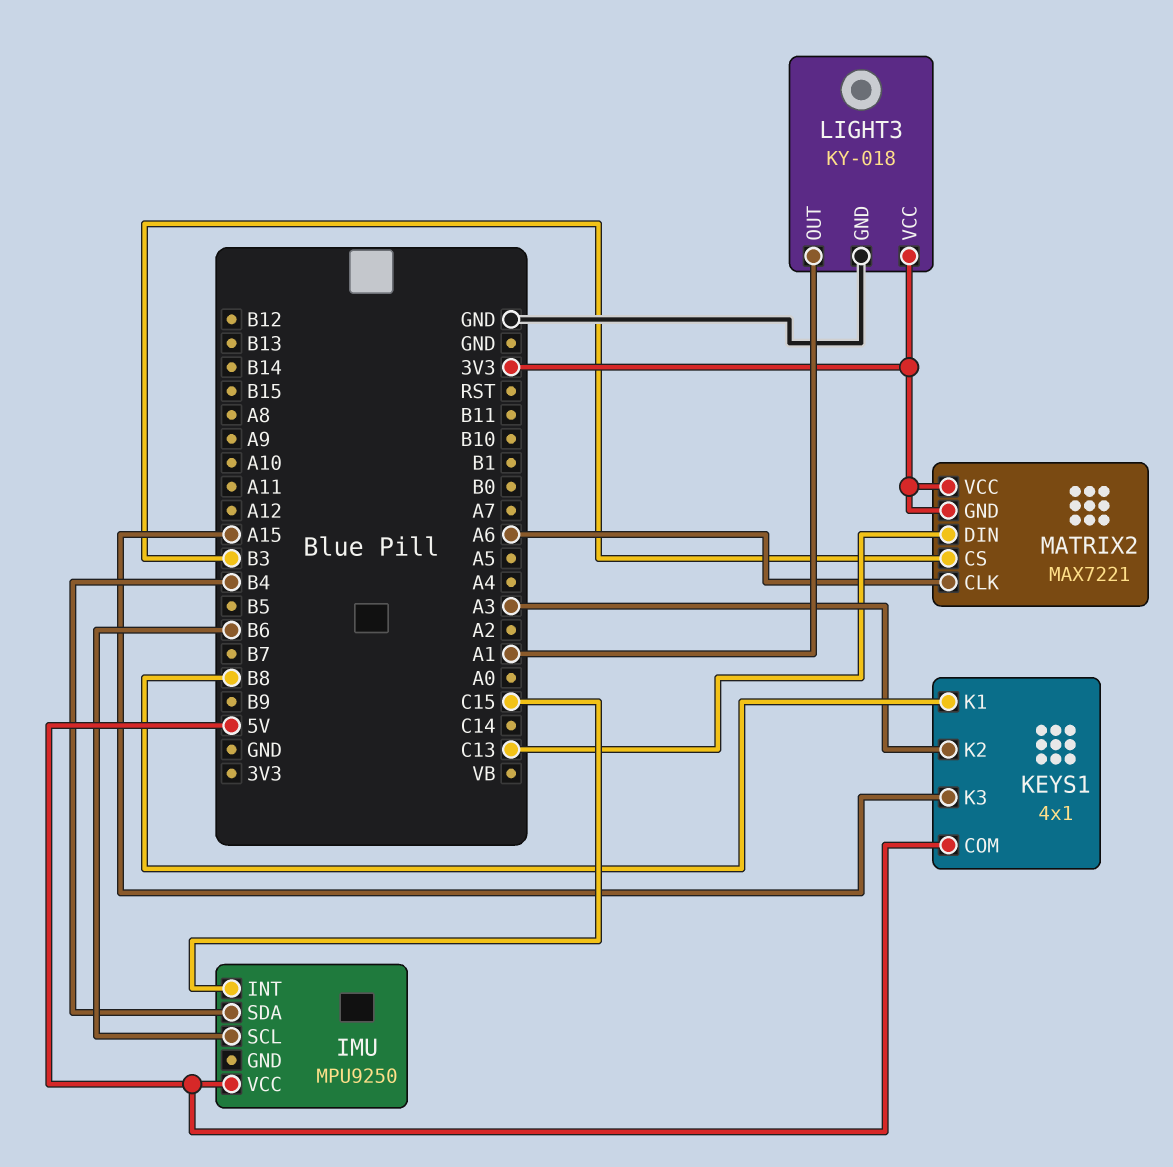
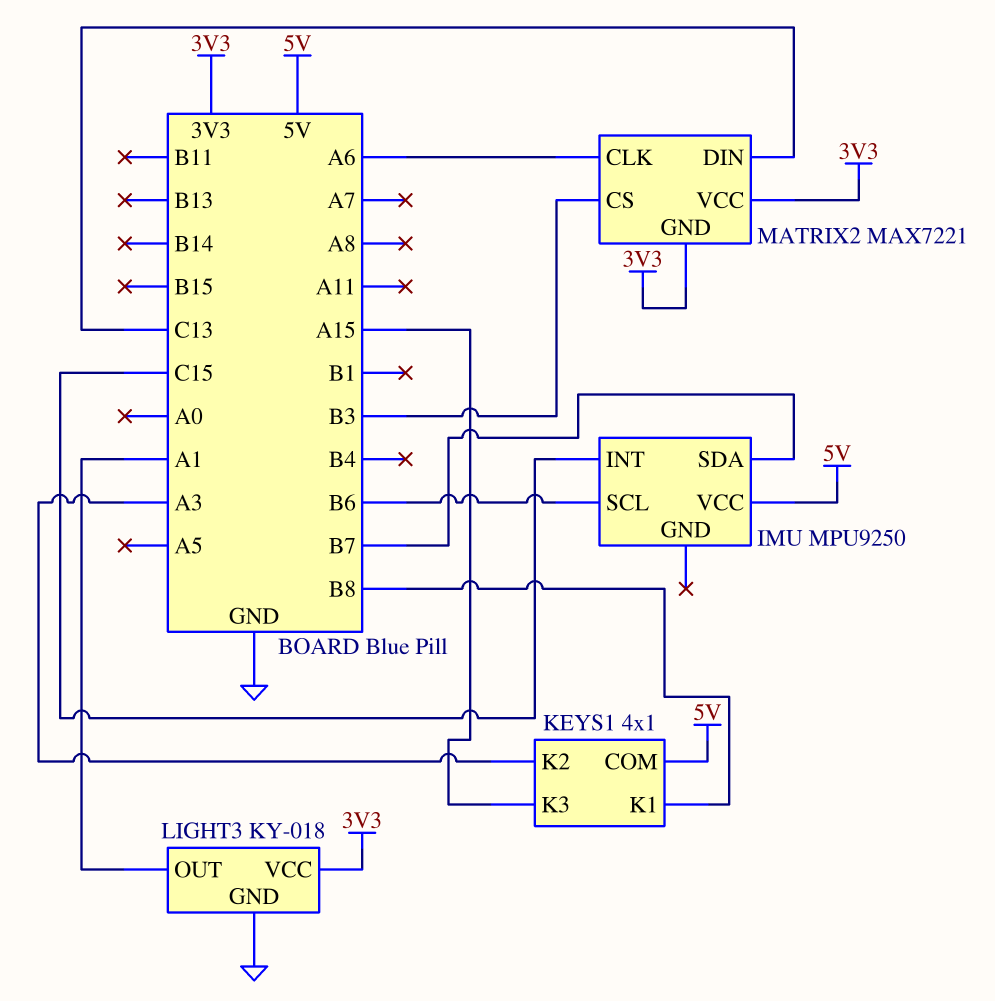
IMU pin SDA: B4 -> B7

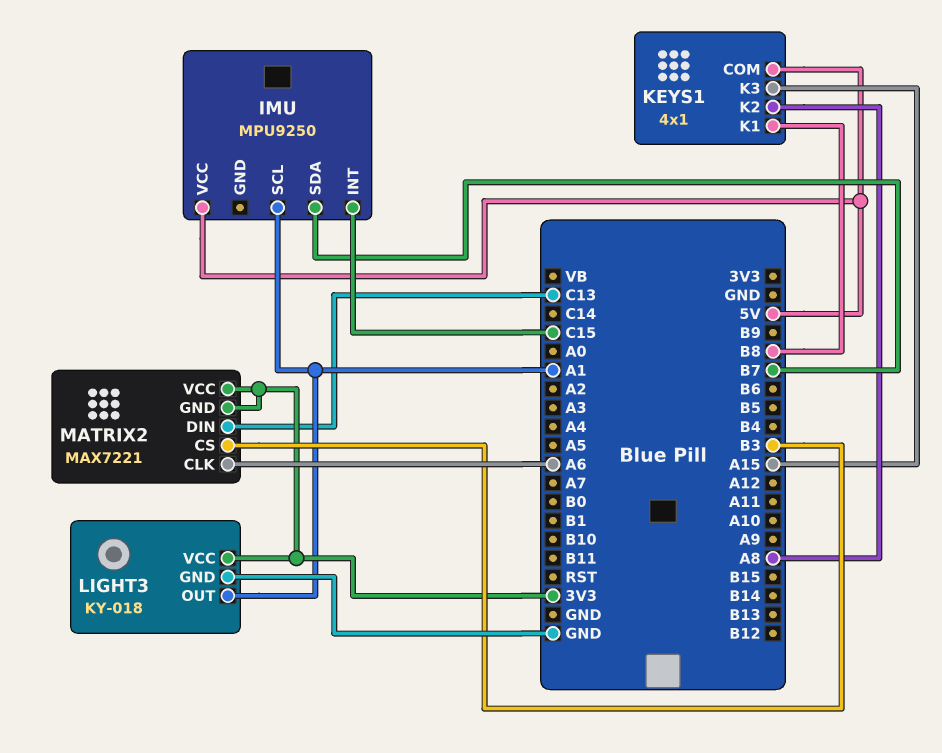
IMU pin SCL: B6 -> A1
KEYS1 pin K2: A3 -> A8

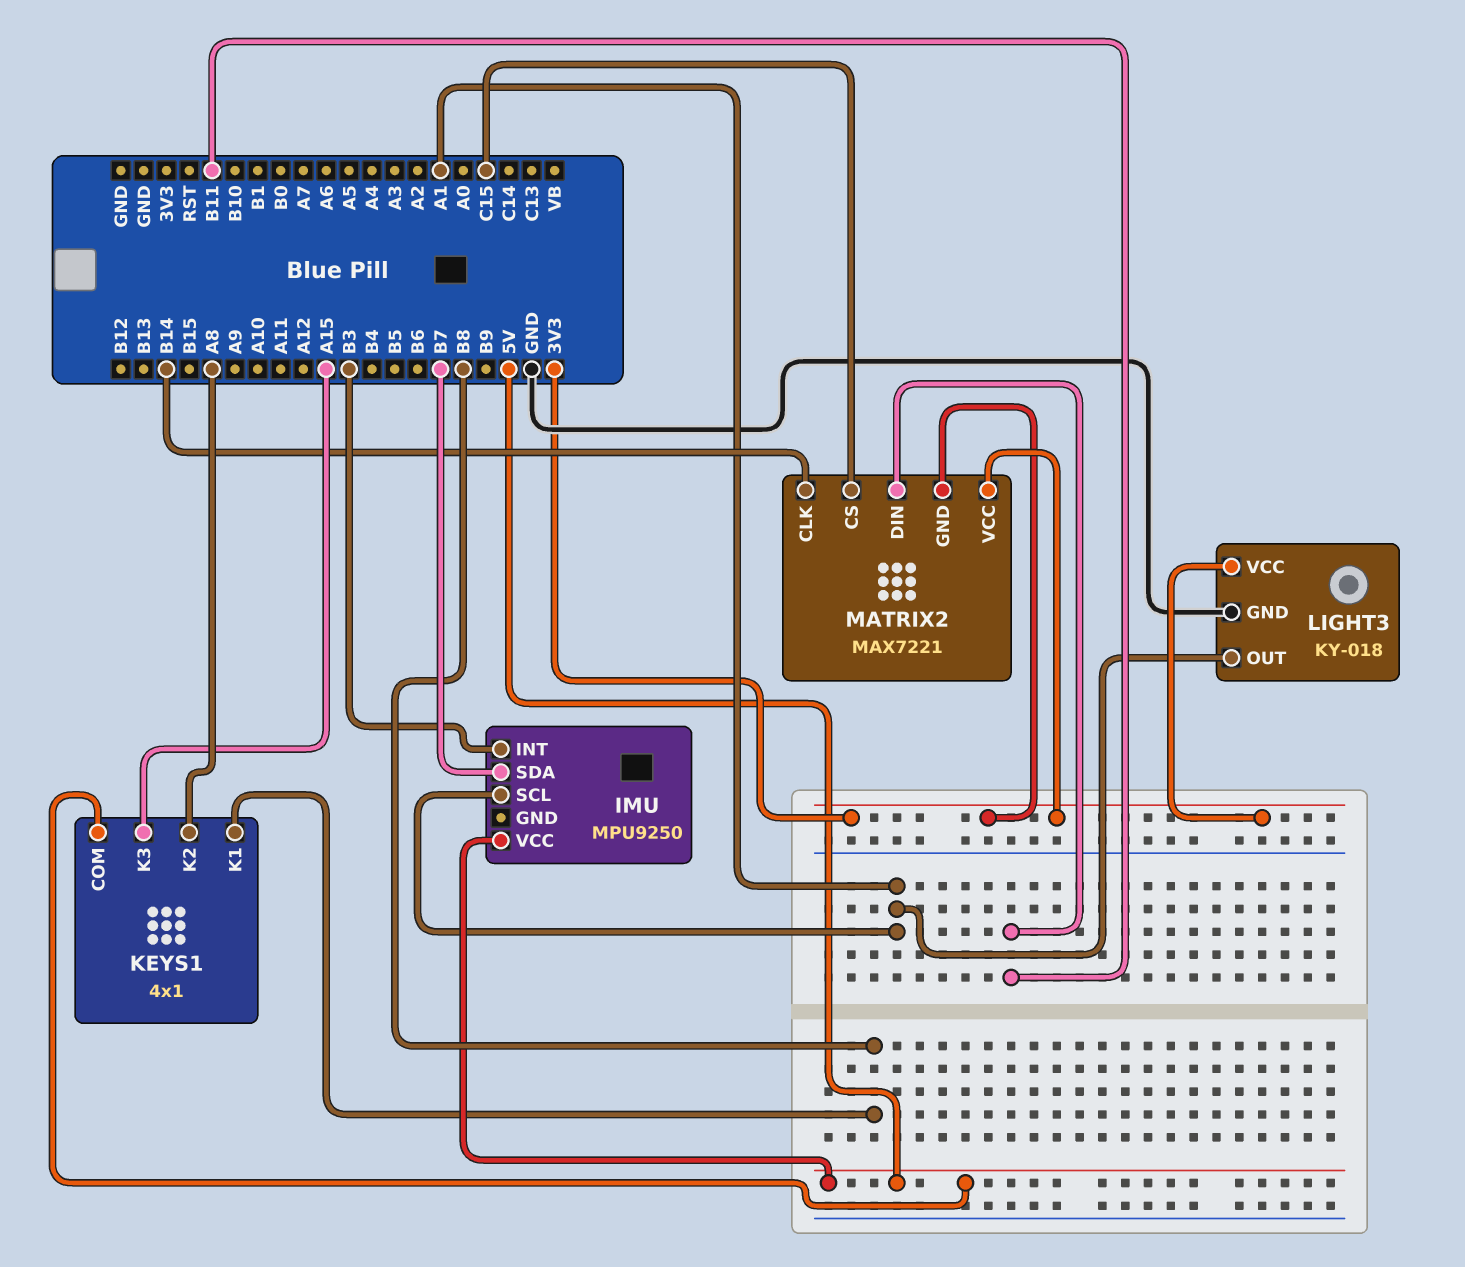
IMU pin INT: C15 -> B3
MATRIX2 pin CLK: A6 -> B14
MATRIX2 pin CS: B3 -> C15
MATRIX2 pin DIN: C13 -> B11

